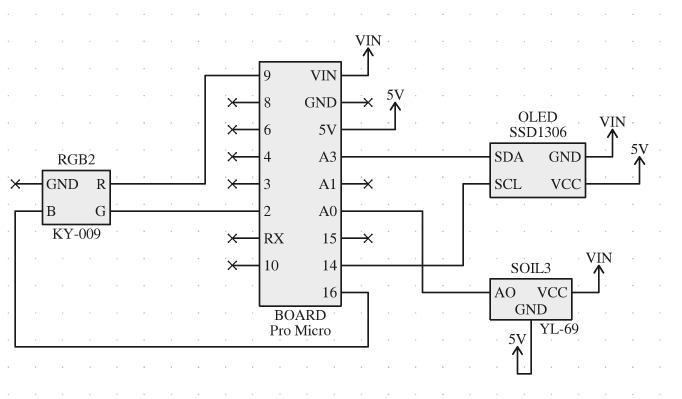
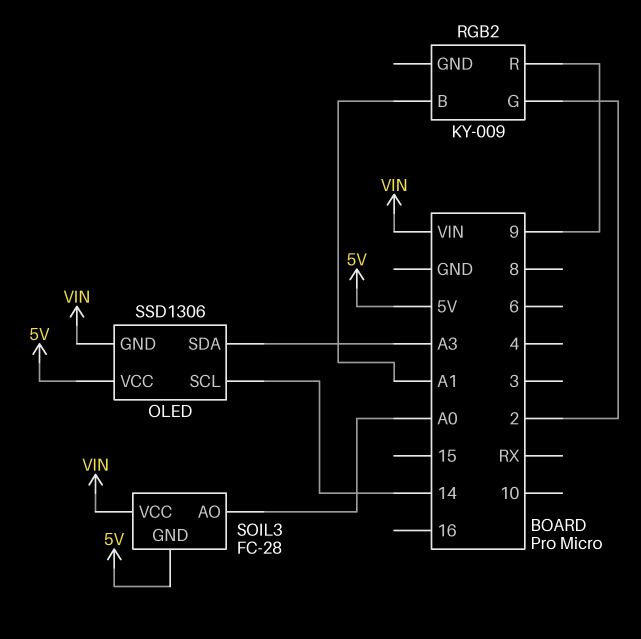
RGB2 pin B: 16 -> A1
SOIL3: YL-69 -> FC-28

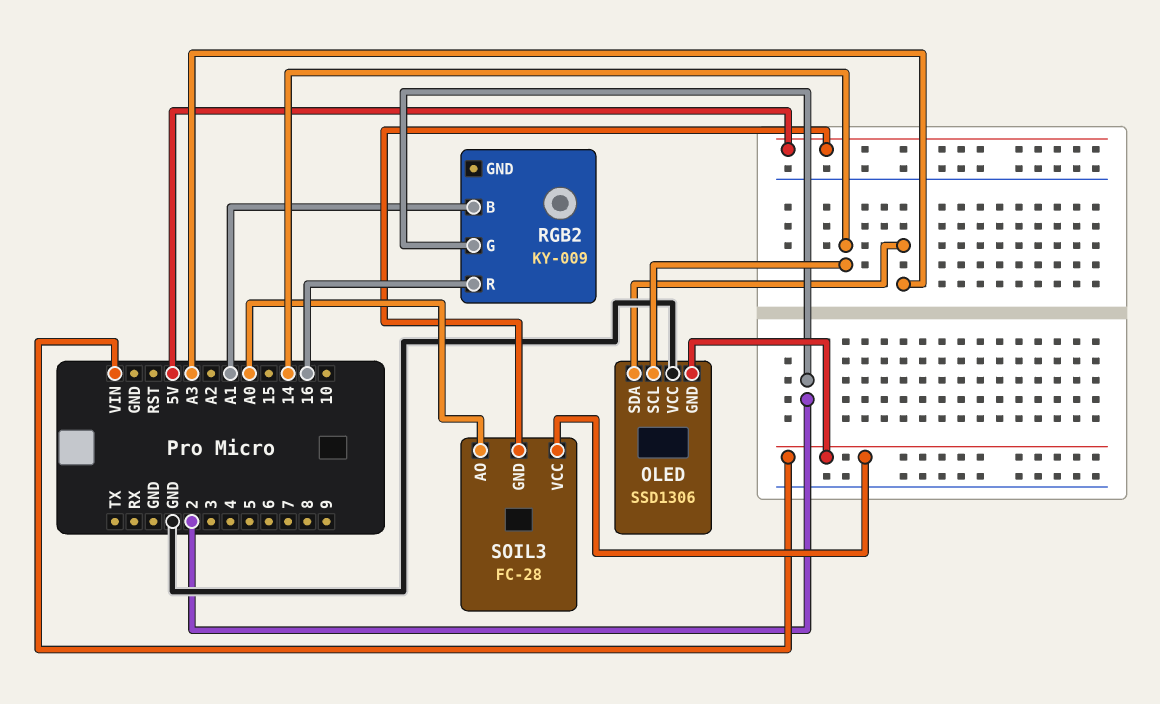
OLED pin VCC: 5V -> GND
RGB2 pin R: 9 -> 16

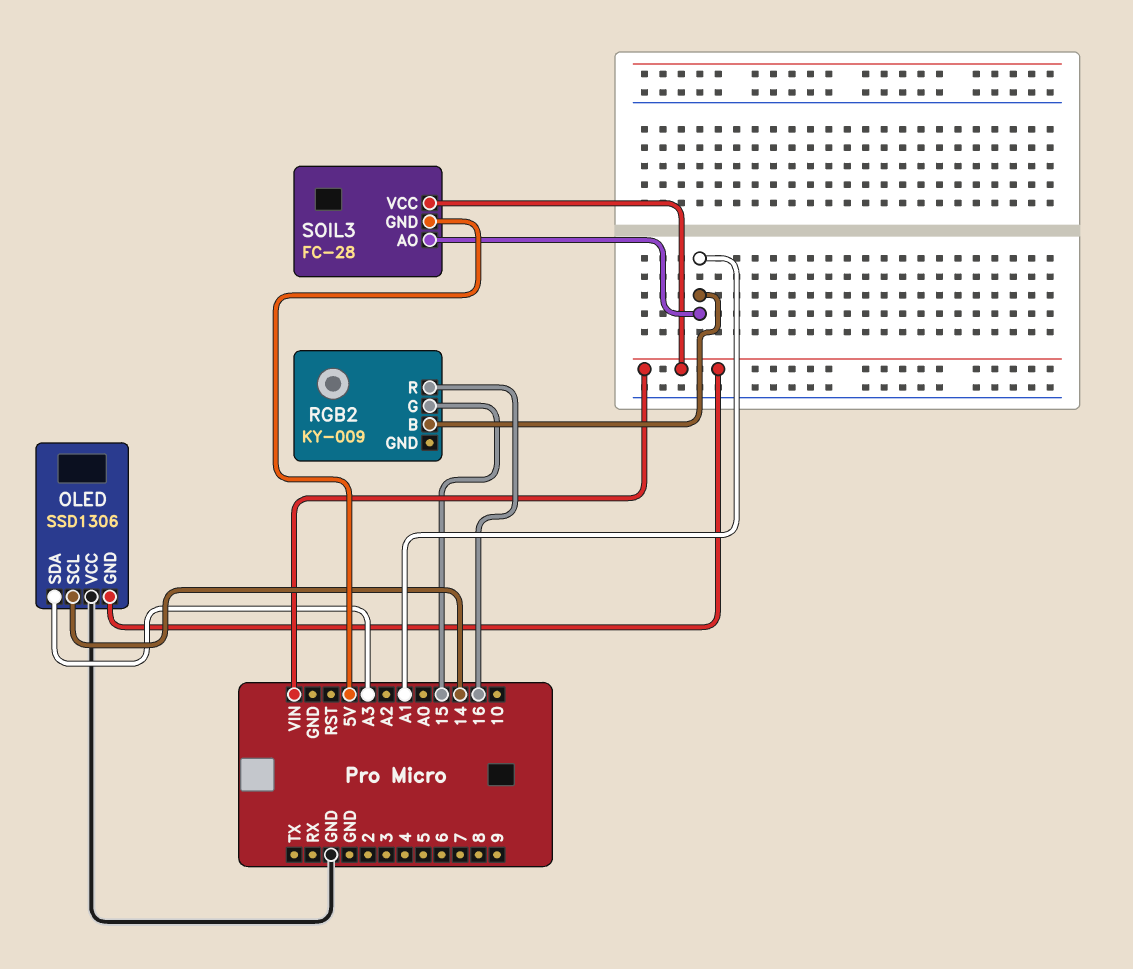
RGB2 pin G: 2 -> 15
SOIL3 pin AO: A0 -> A1

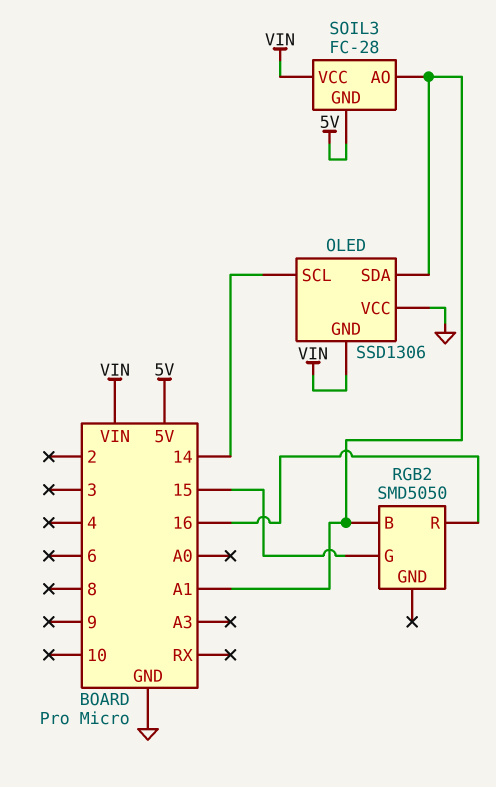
OLED pin SDA: A3 -> A1
RGB2: KY-009 -> SMD5050

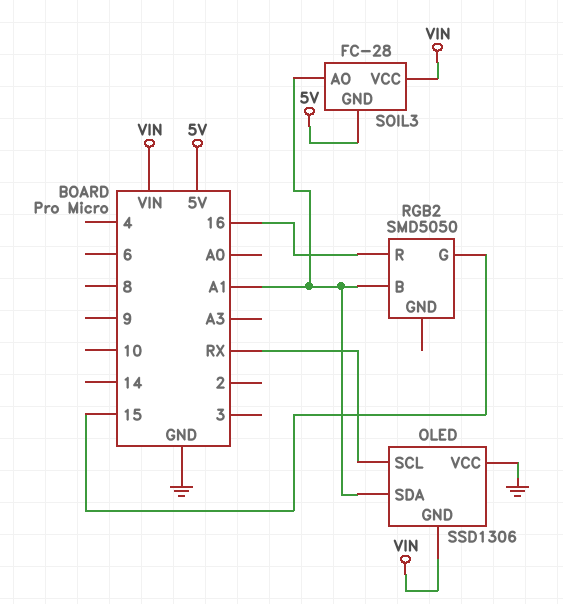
OLED pin SCL: 14 -> RX

